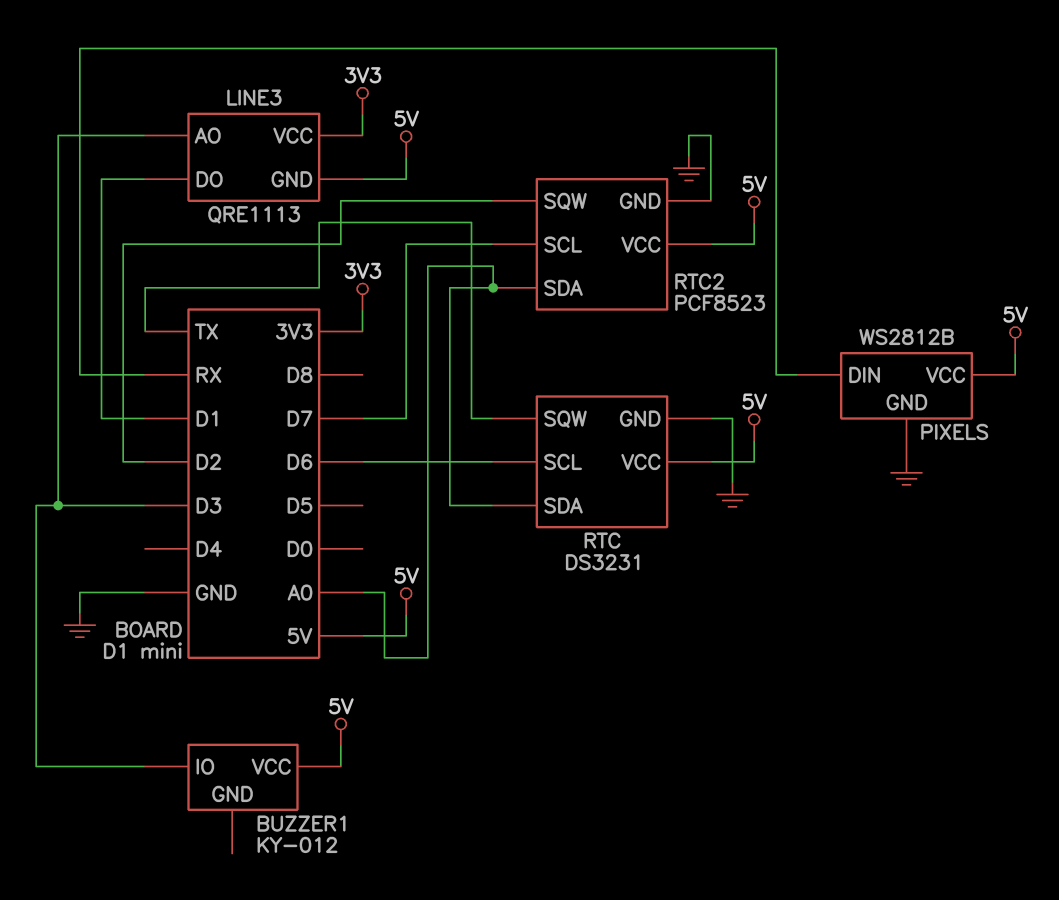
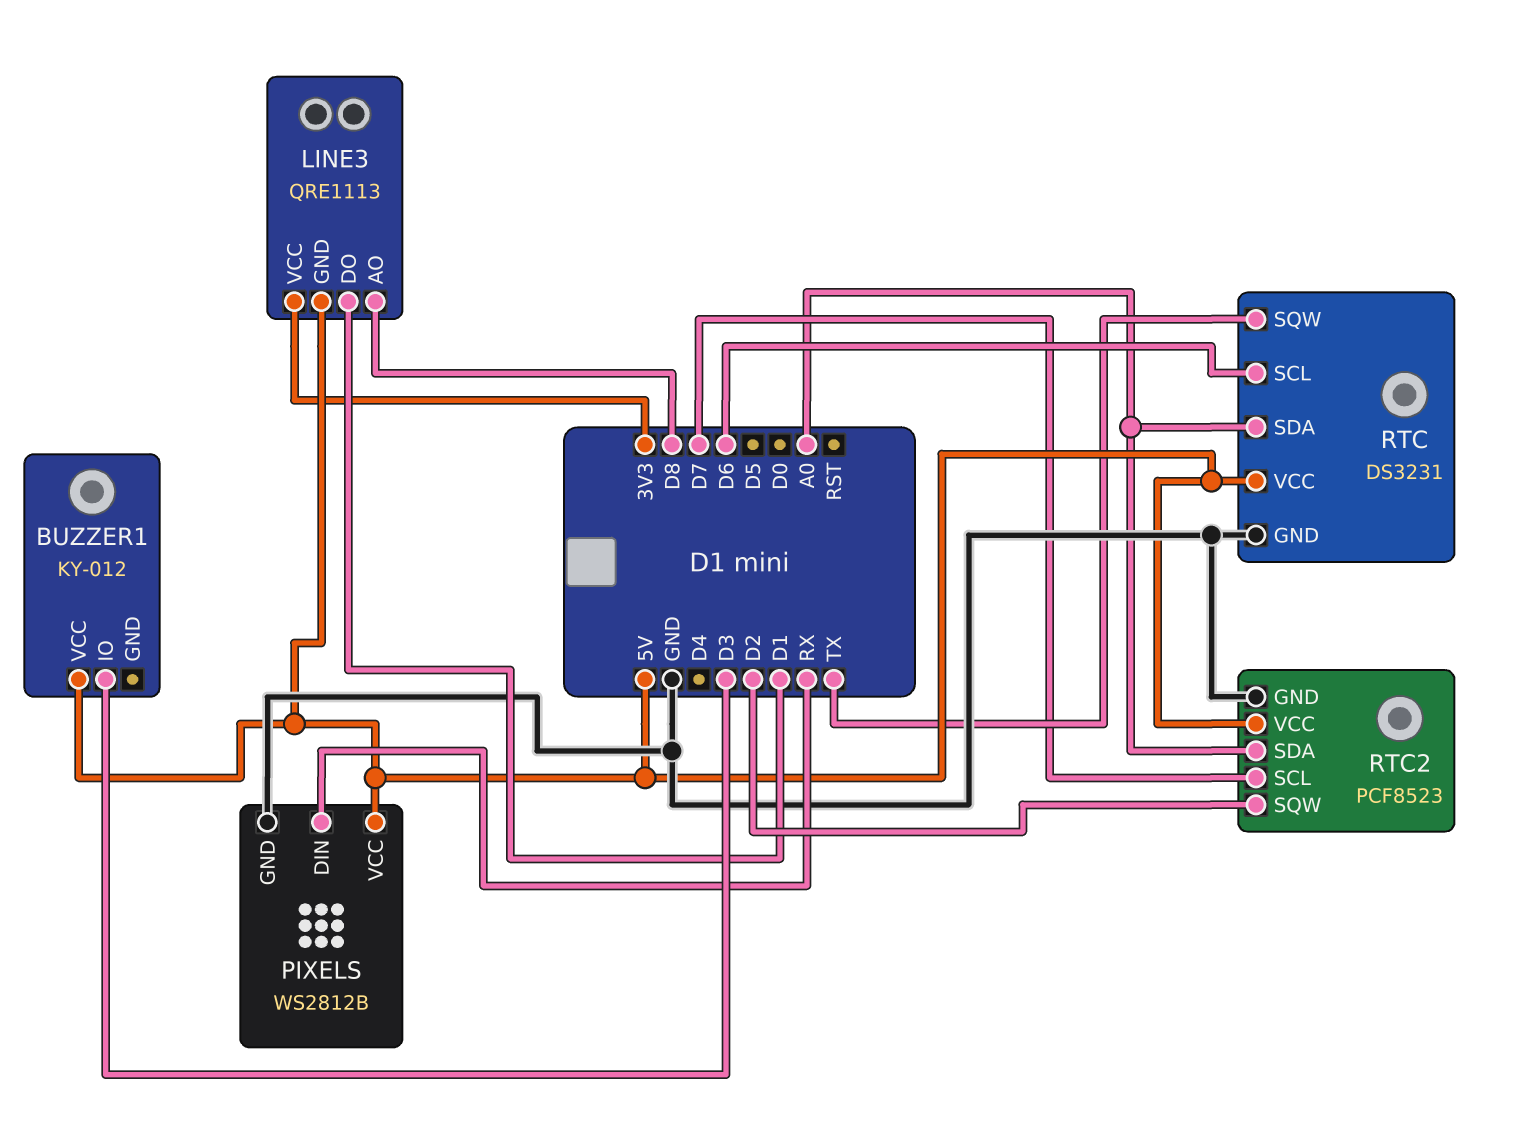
LINE3 pin AO: D3 -> D8

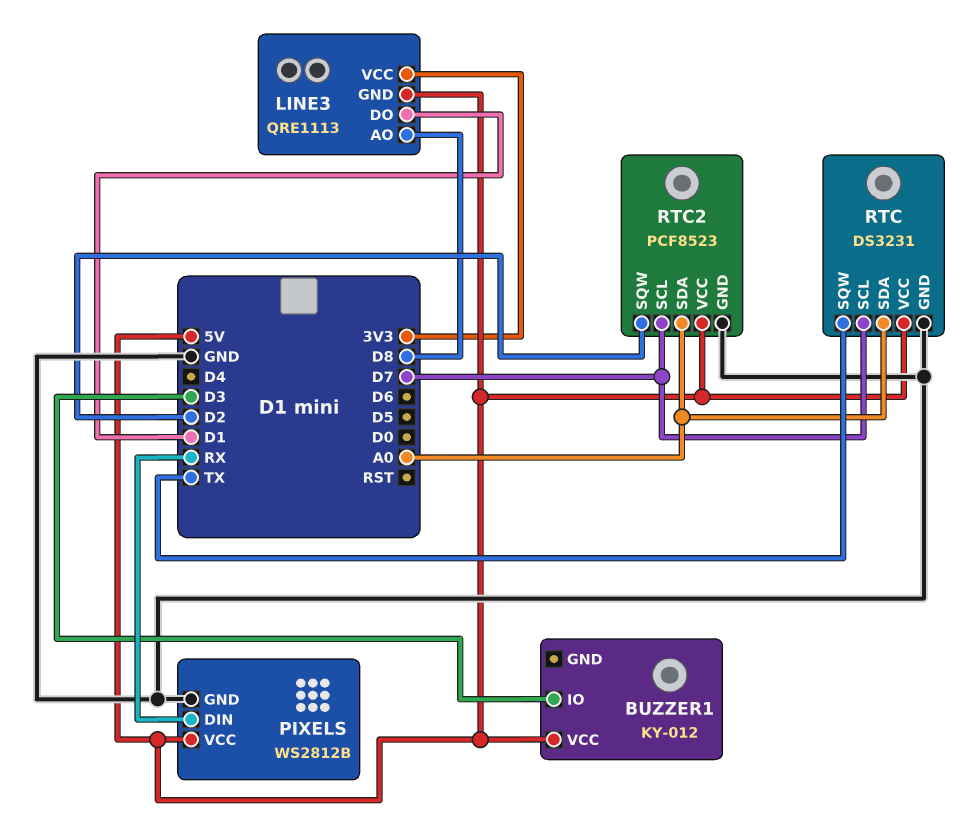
RTC pin SCL: D6 -> D7

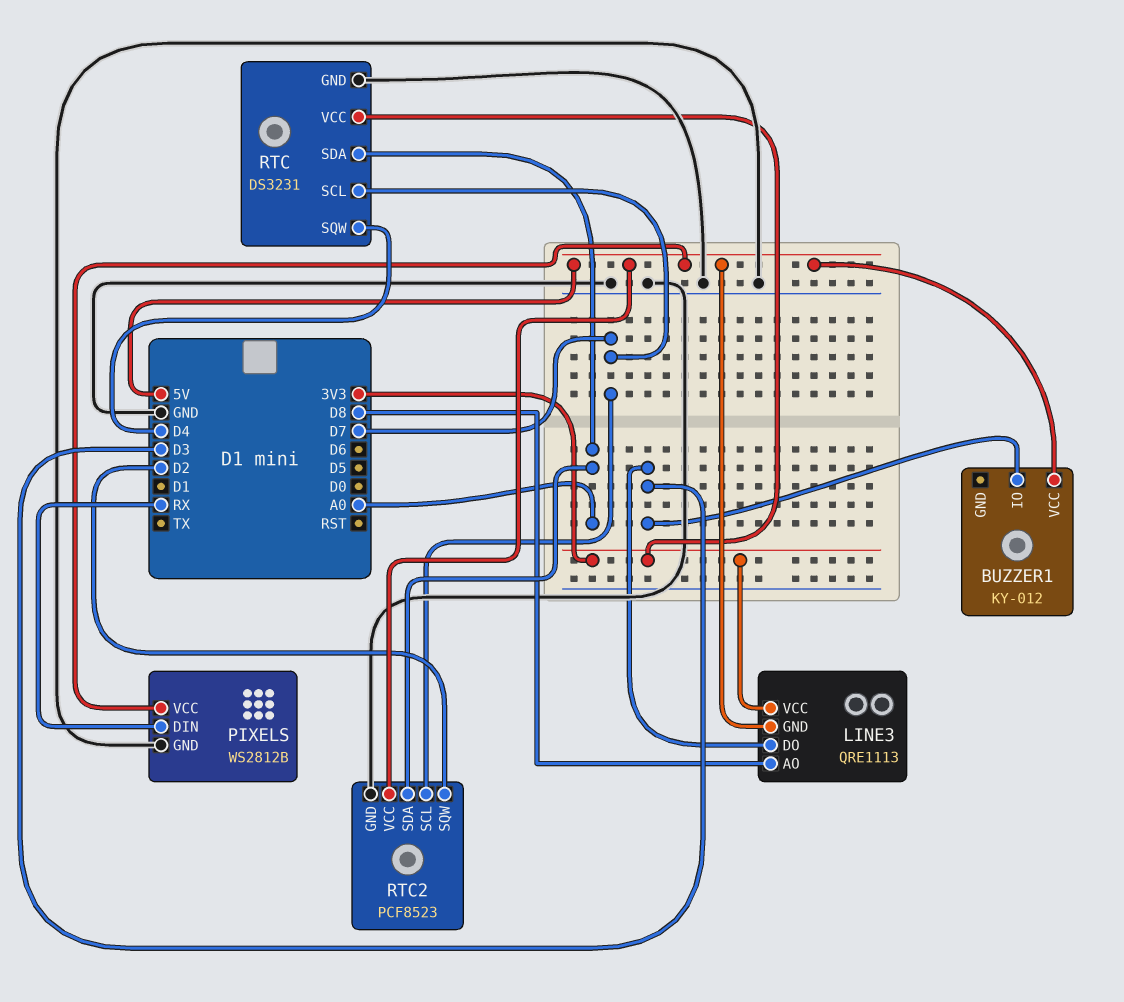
LINE3 pin DO: D1 -> D3
RTC pin SQW: TX -> D4
RTC pin VCC: 5V -> 3V3

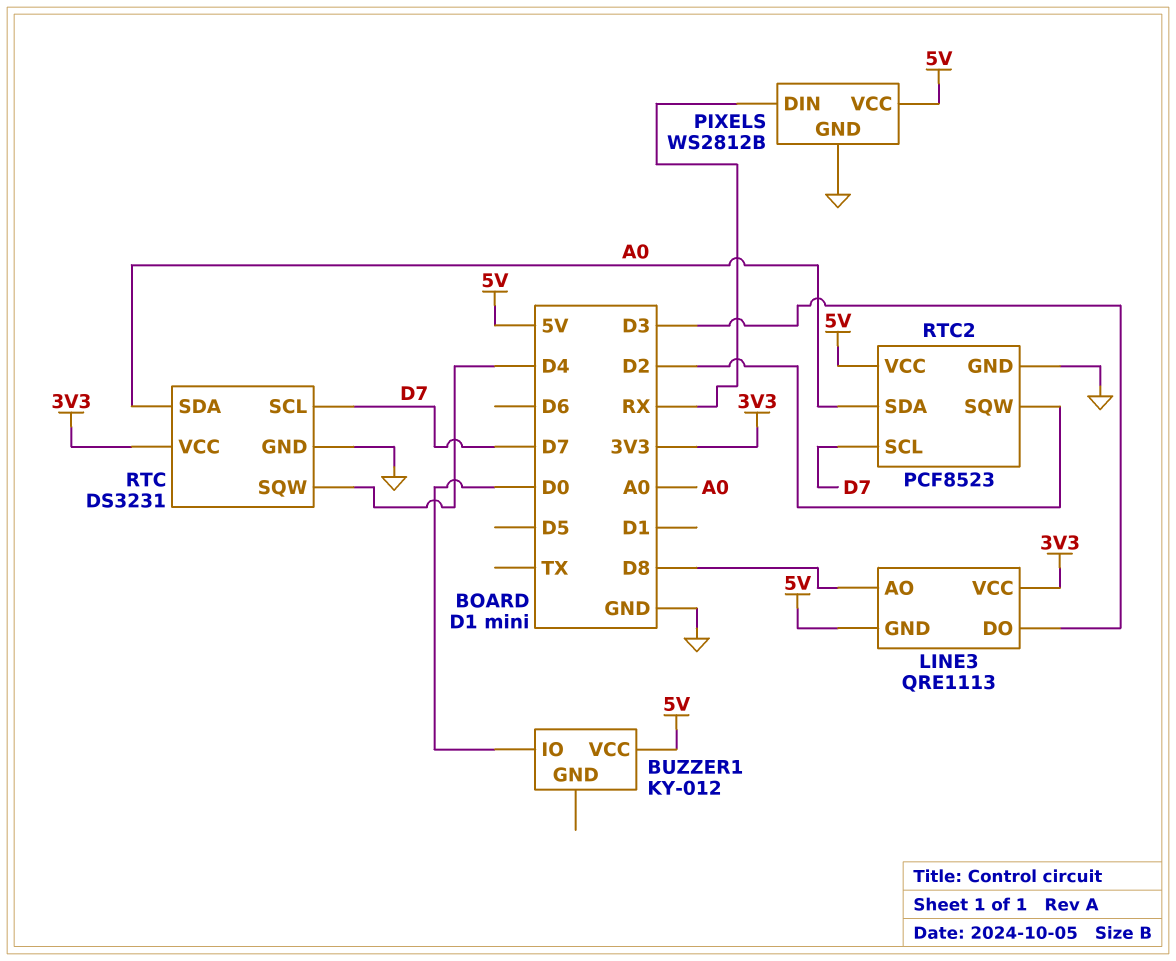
BUZZER1 pin IO: D3 -> D0

